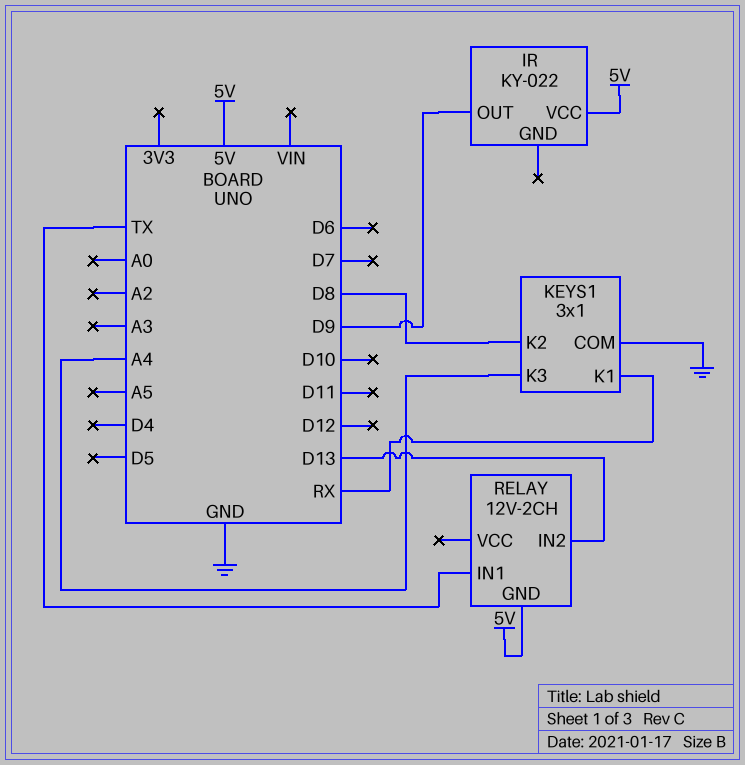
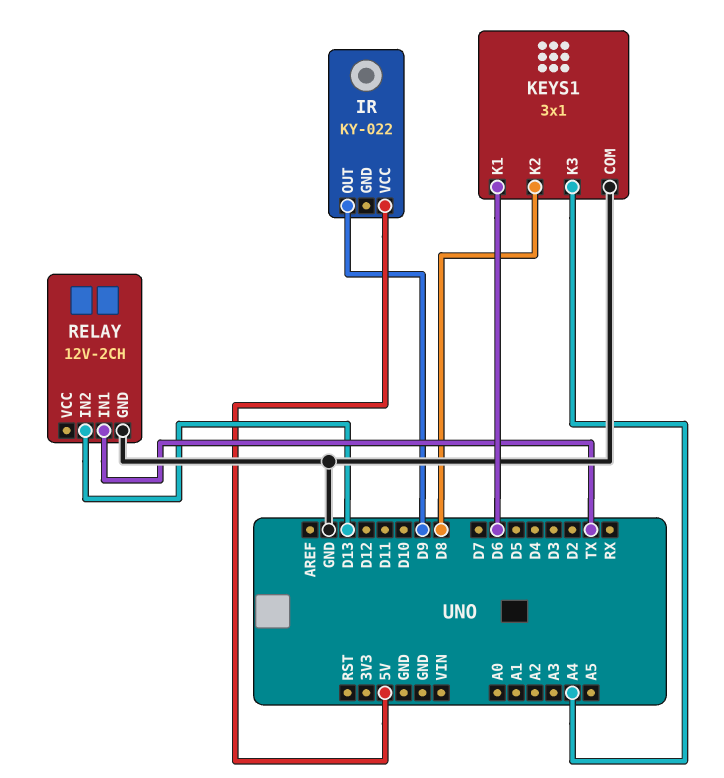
KEYS1 pin K1: RX -> D6
RELAY pin GND: 5V -> GND

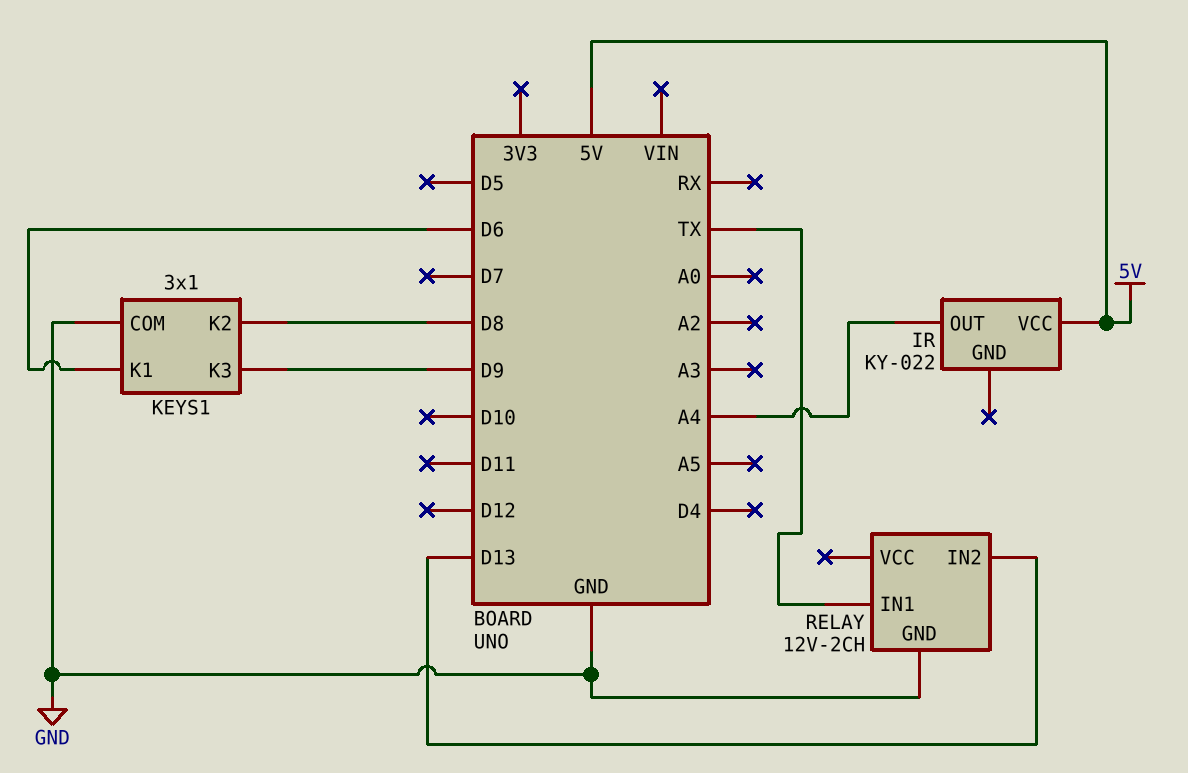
IR pin OUT: D9 -> A4
KEYS1 pin K3: A4 -> D9

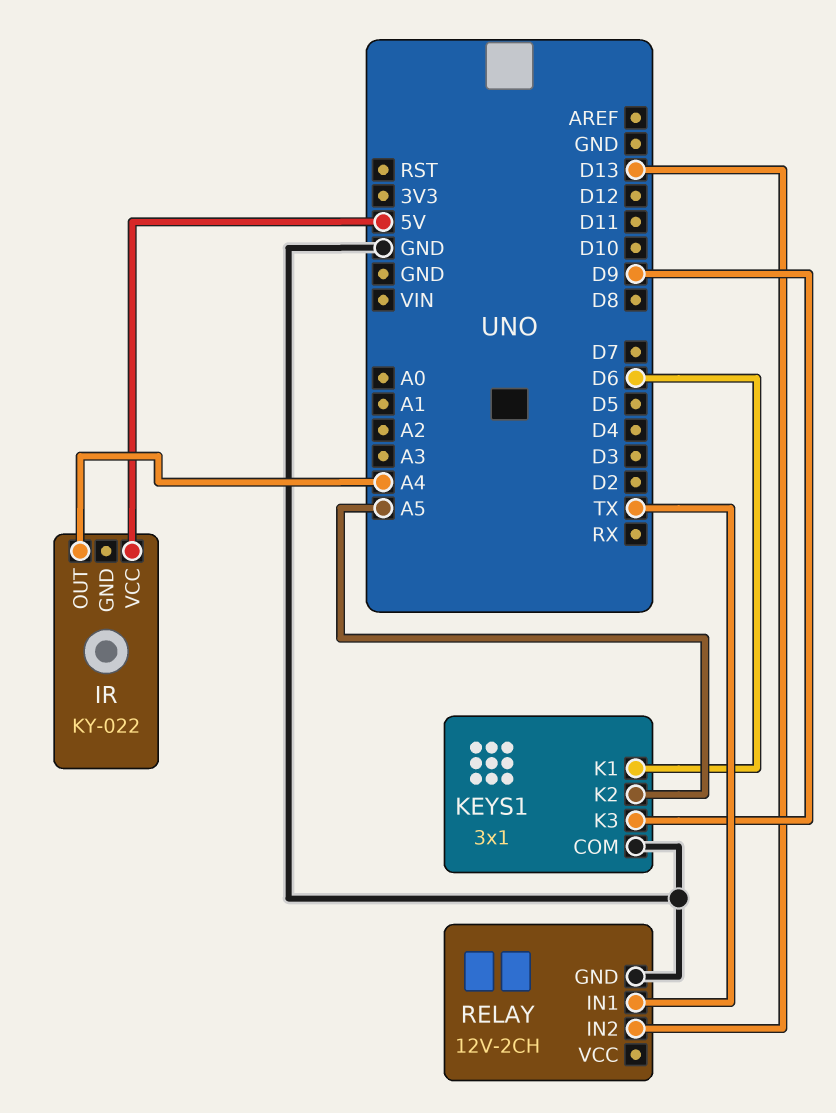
KEYS1 pin K2: D8 -> A5

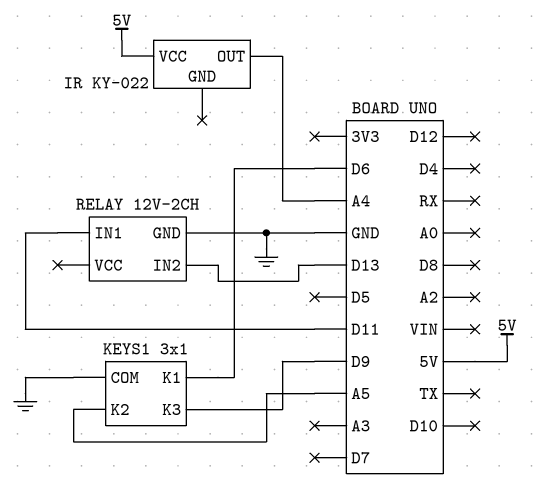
RELAY pin IN1: TX -> D11

